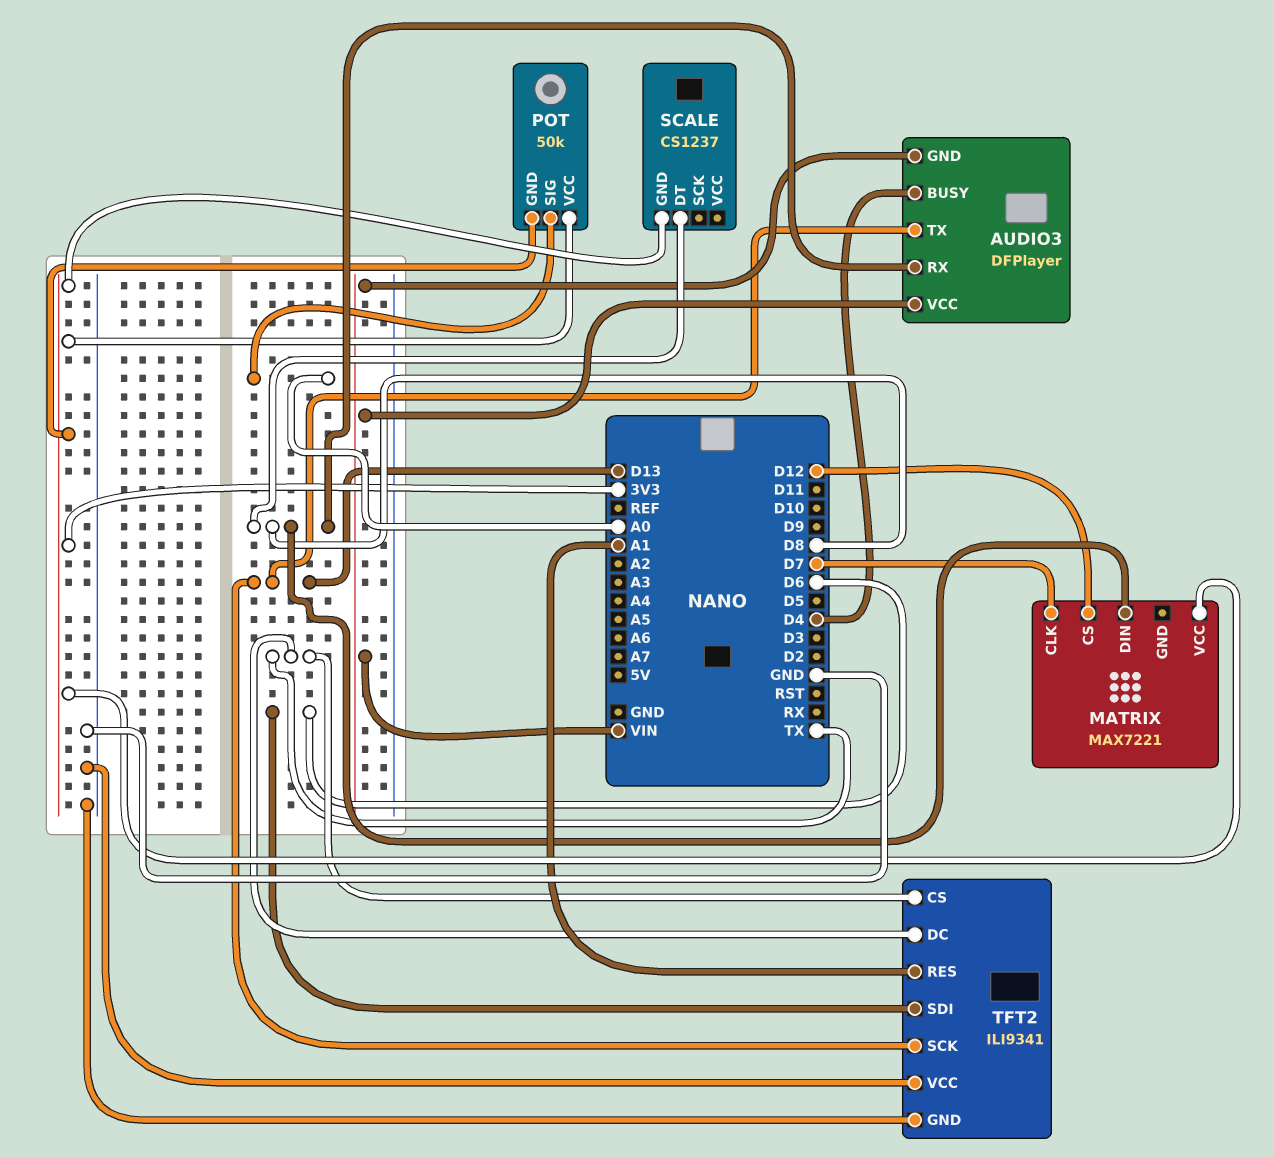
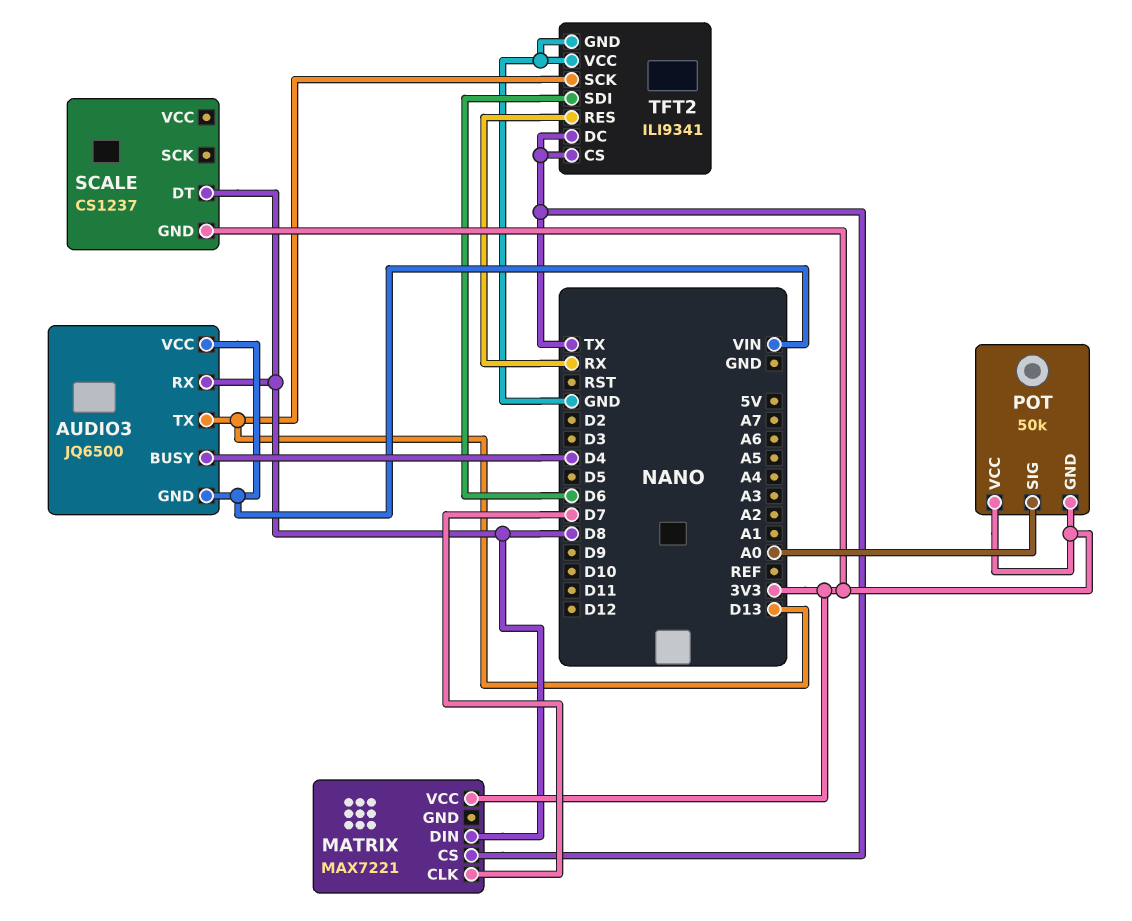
AUDIO3: DFPlayer -> JQ6500
MATRIX pin CS: D12 -> TX
TFT2 pin RES: A1 -> RX

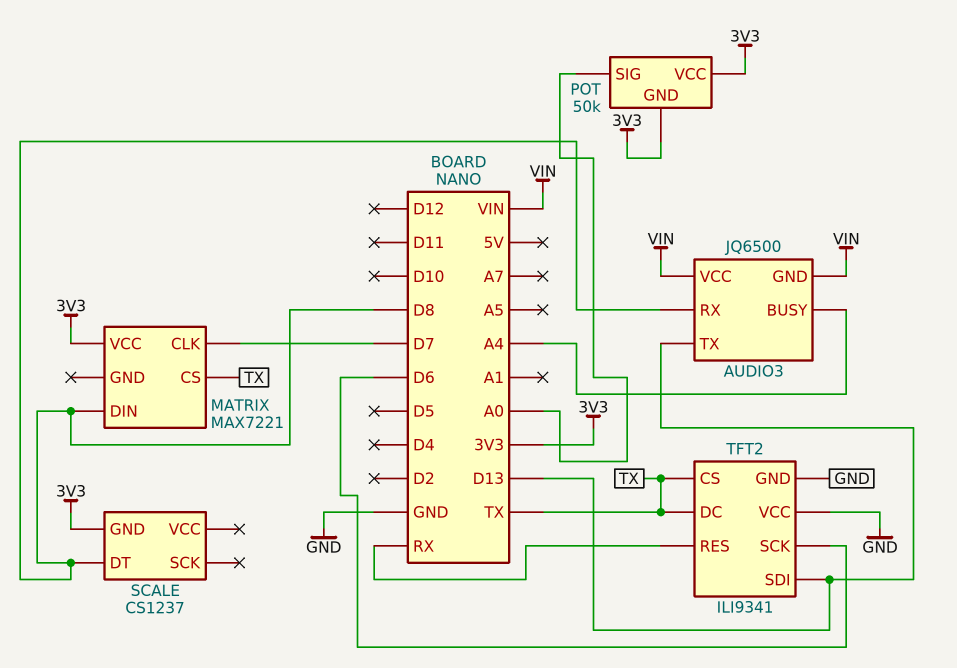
AUDIO3 pin BUSY: D4 -> A4
TFT2 pin SCK: D13 -> D6
TFT2 pin SDI: D6 -> D13

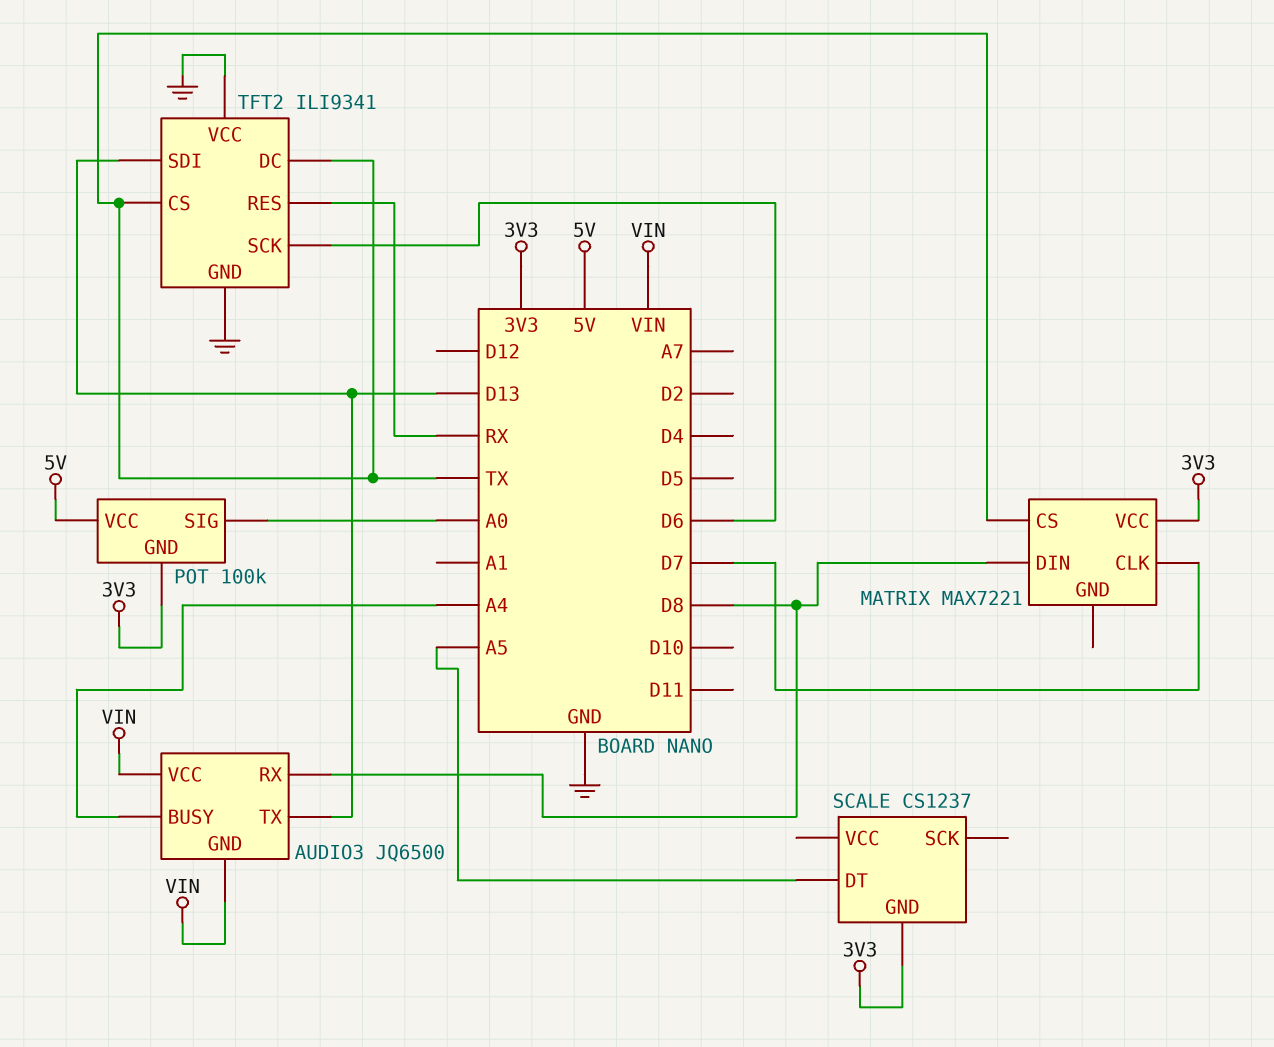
POT: 50k -> 100k
POT pin VCC: 3V3 -> 5V
SCALE pin DT: D8 -> A5

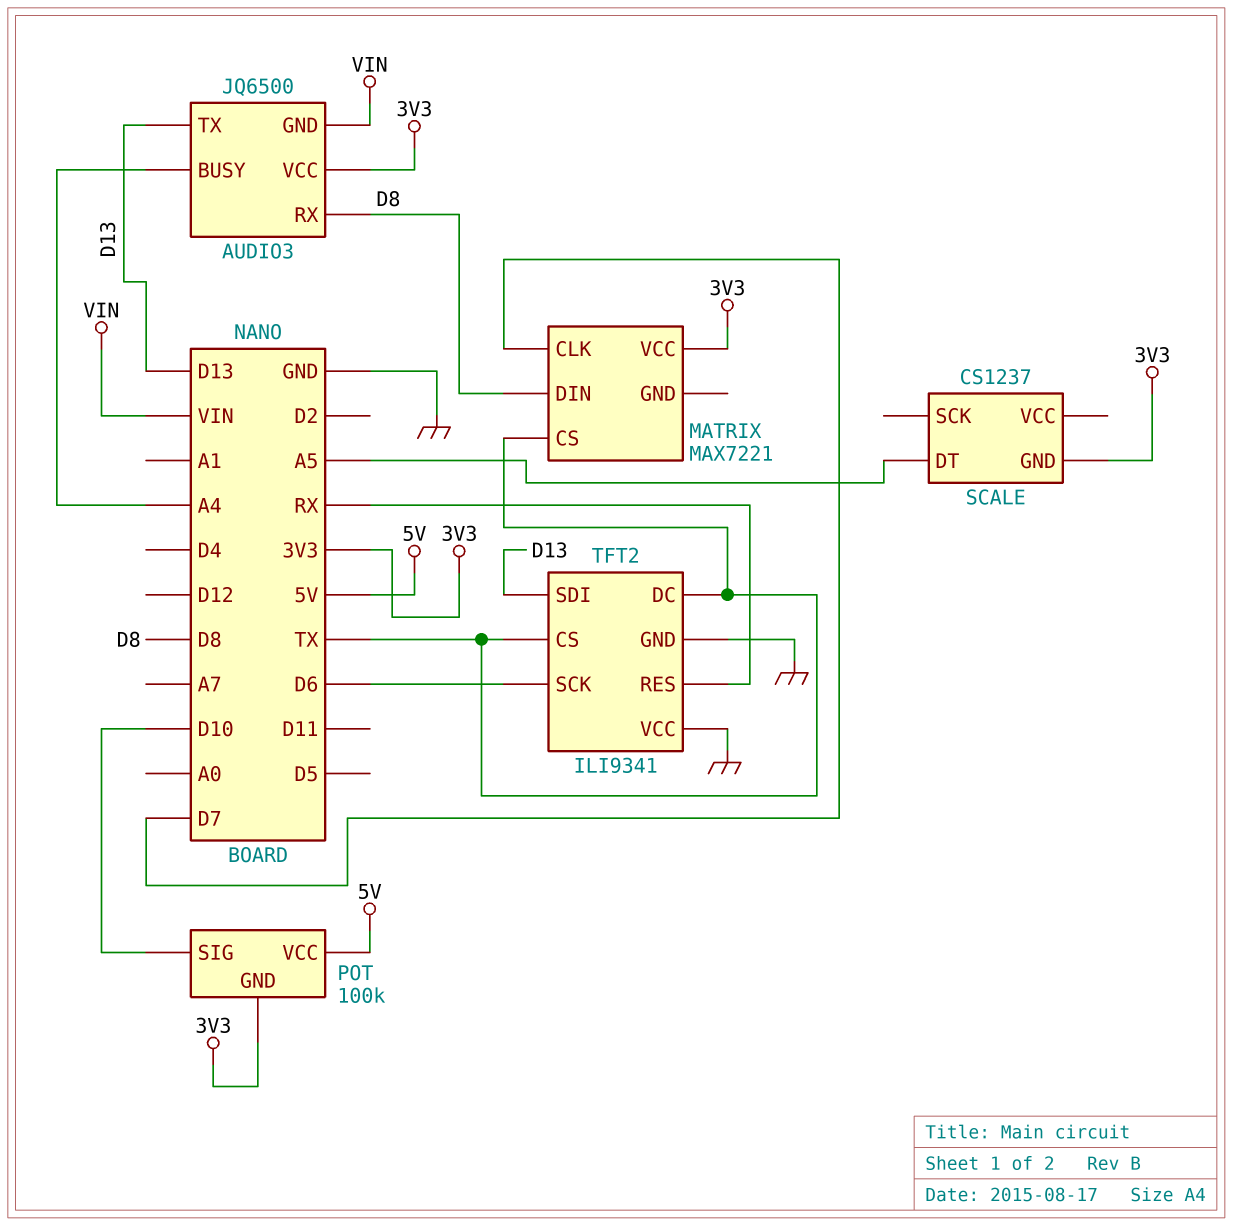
AUDIO3 pin VCC: VIN -> 3V3
POT pin SIG: A0 -> D10

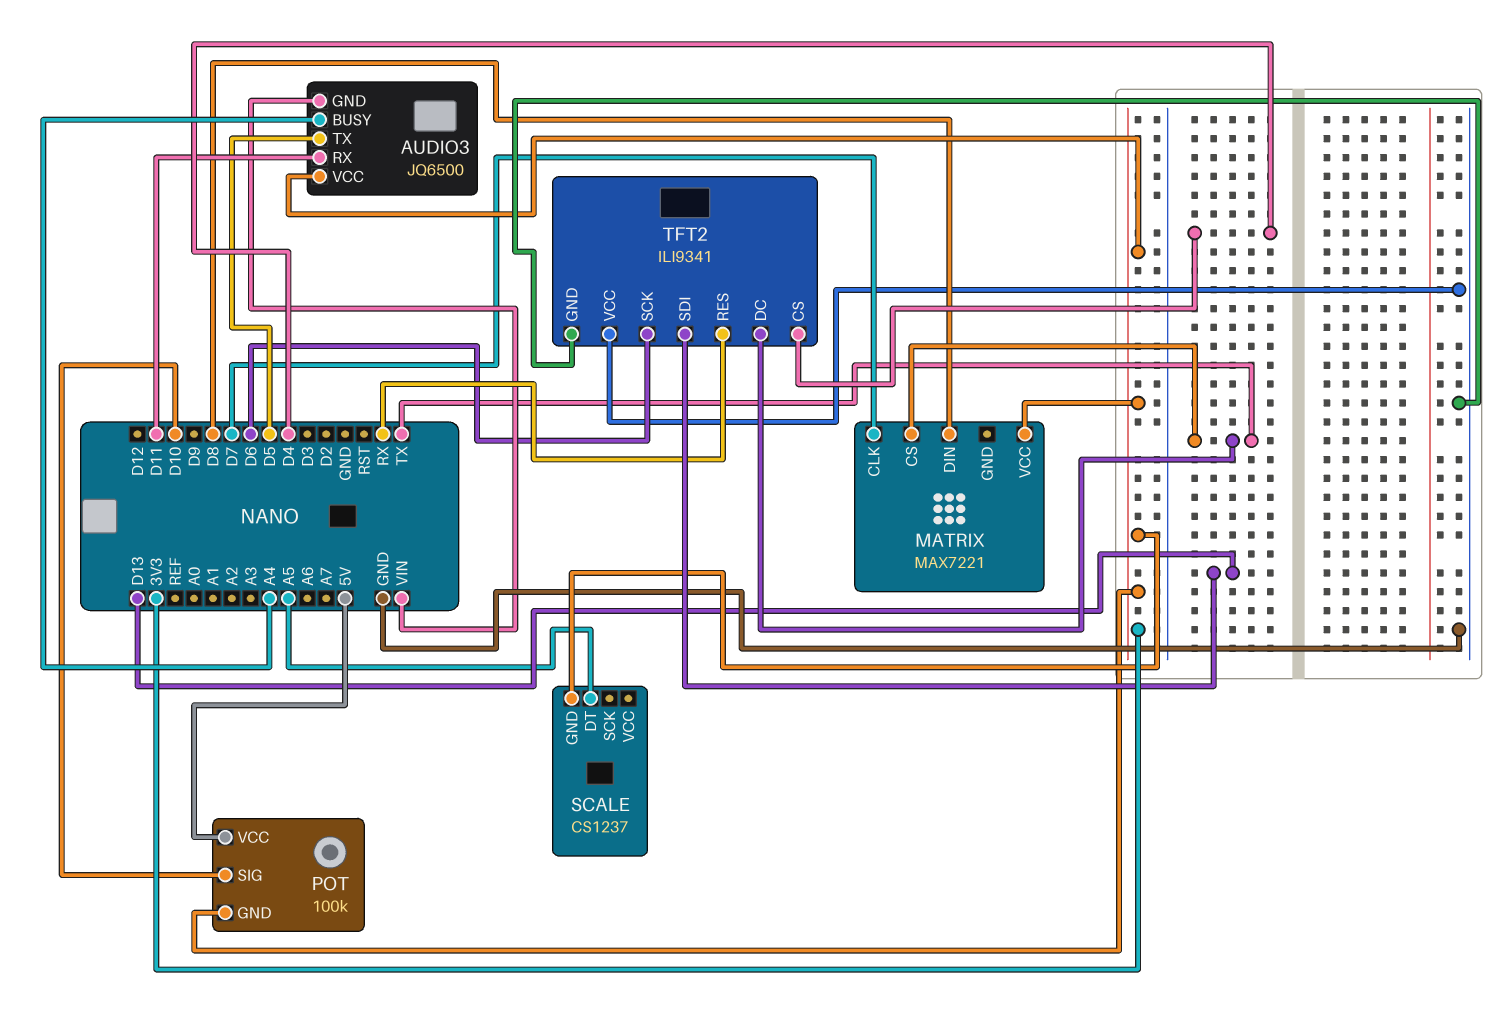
AUDIO3 pin RX: D8 -> D11
AUDIO3 pin TX: D13 -> D5
TFT2 pin CS: TX -> D4

